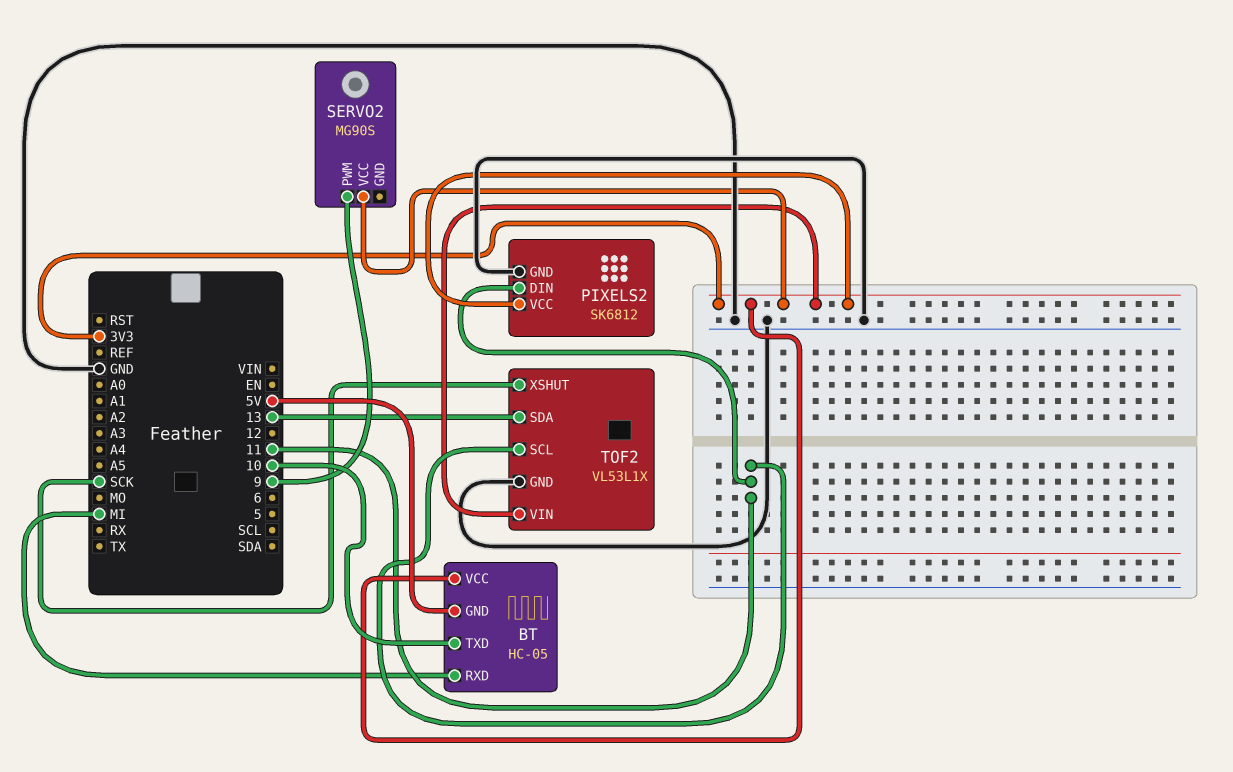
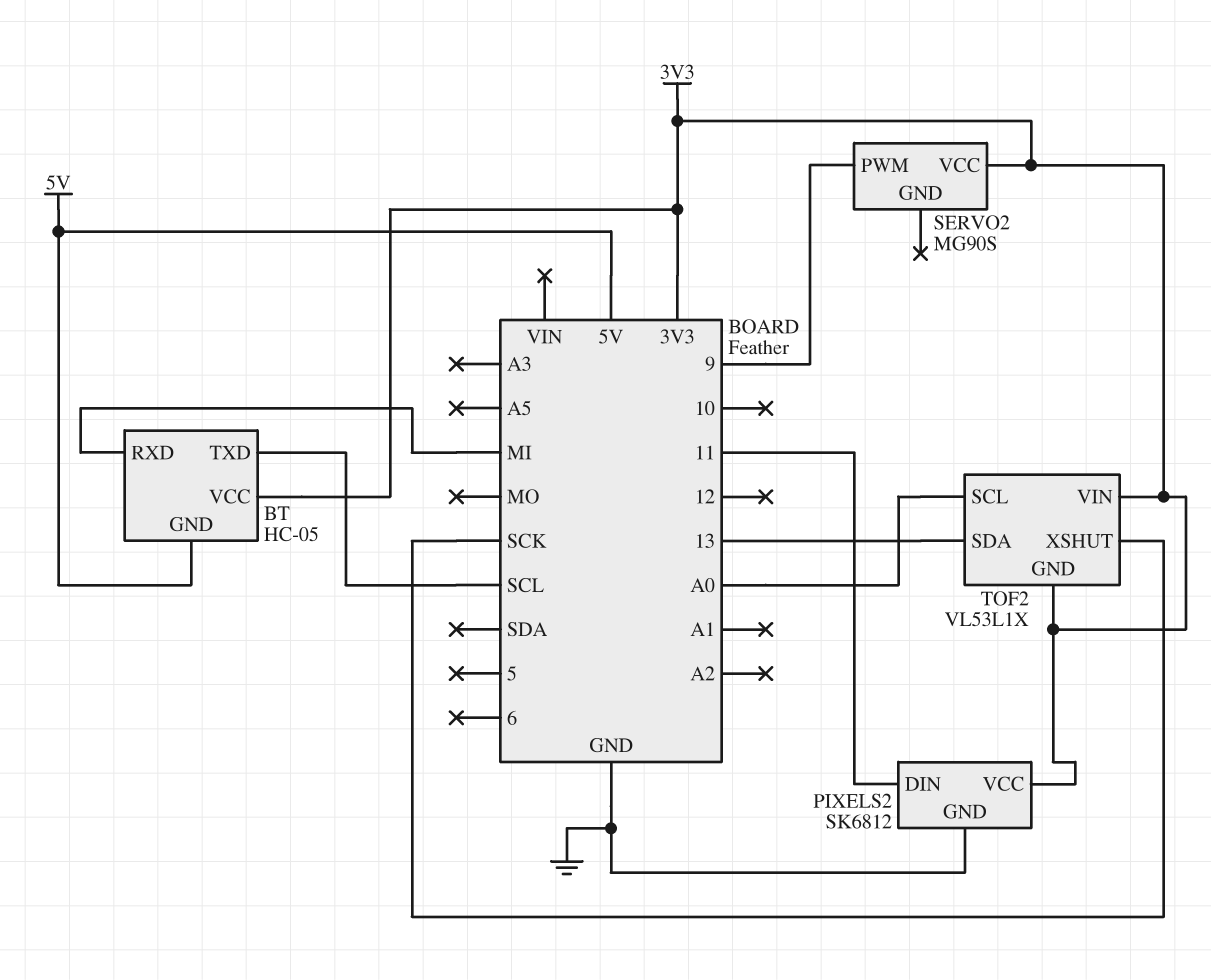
BT pin TXD: 10 -> SCL
TOF2 pin GND: GND -> 3V3
TOF2 pin SCL: 11 -> A0

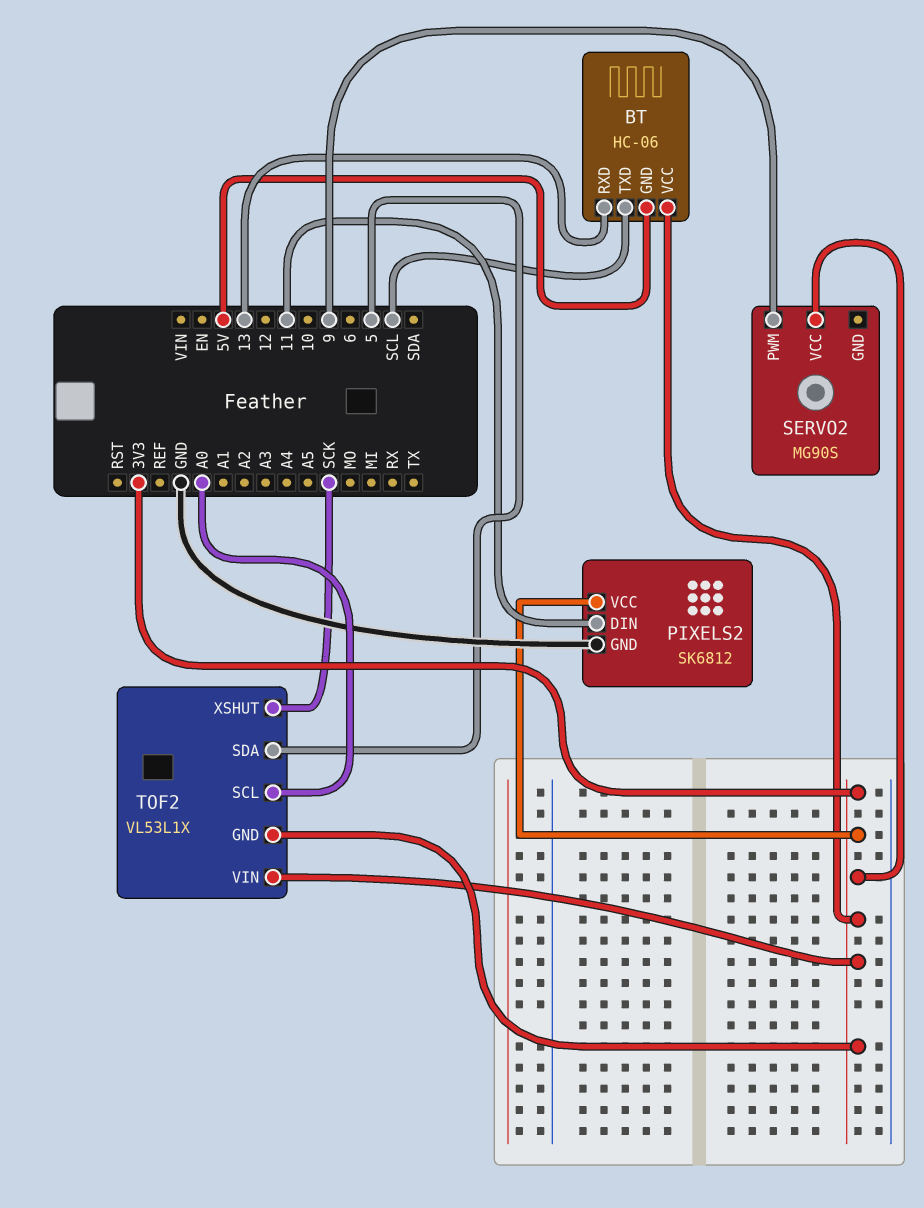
BT: HC-05 -> HC-06
BT pin RXD: MI -> 13
TOF2 pin SDA: 13 -> 5

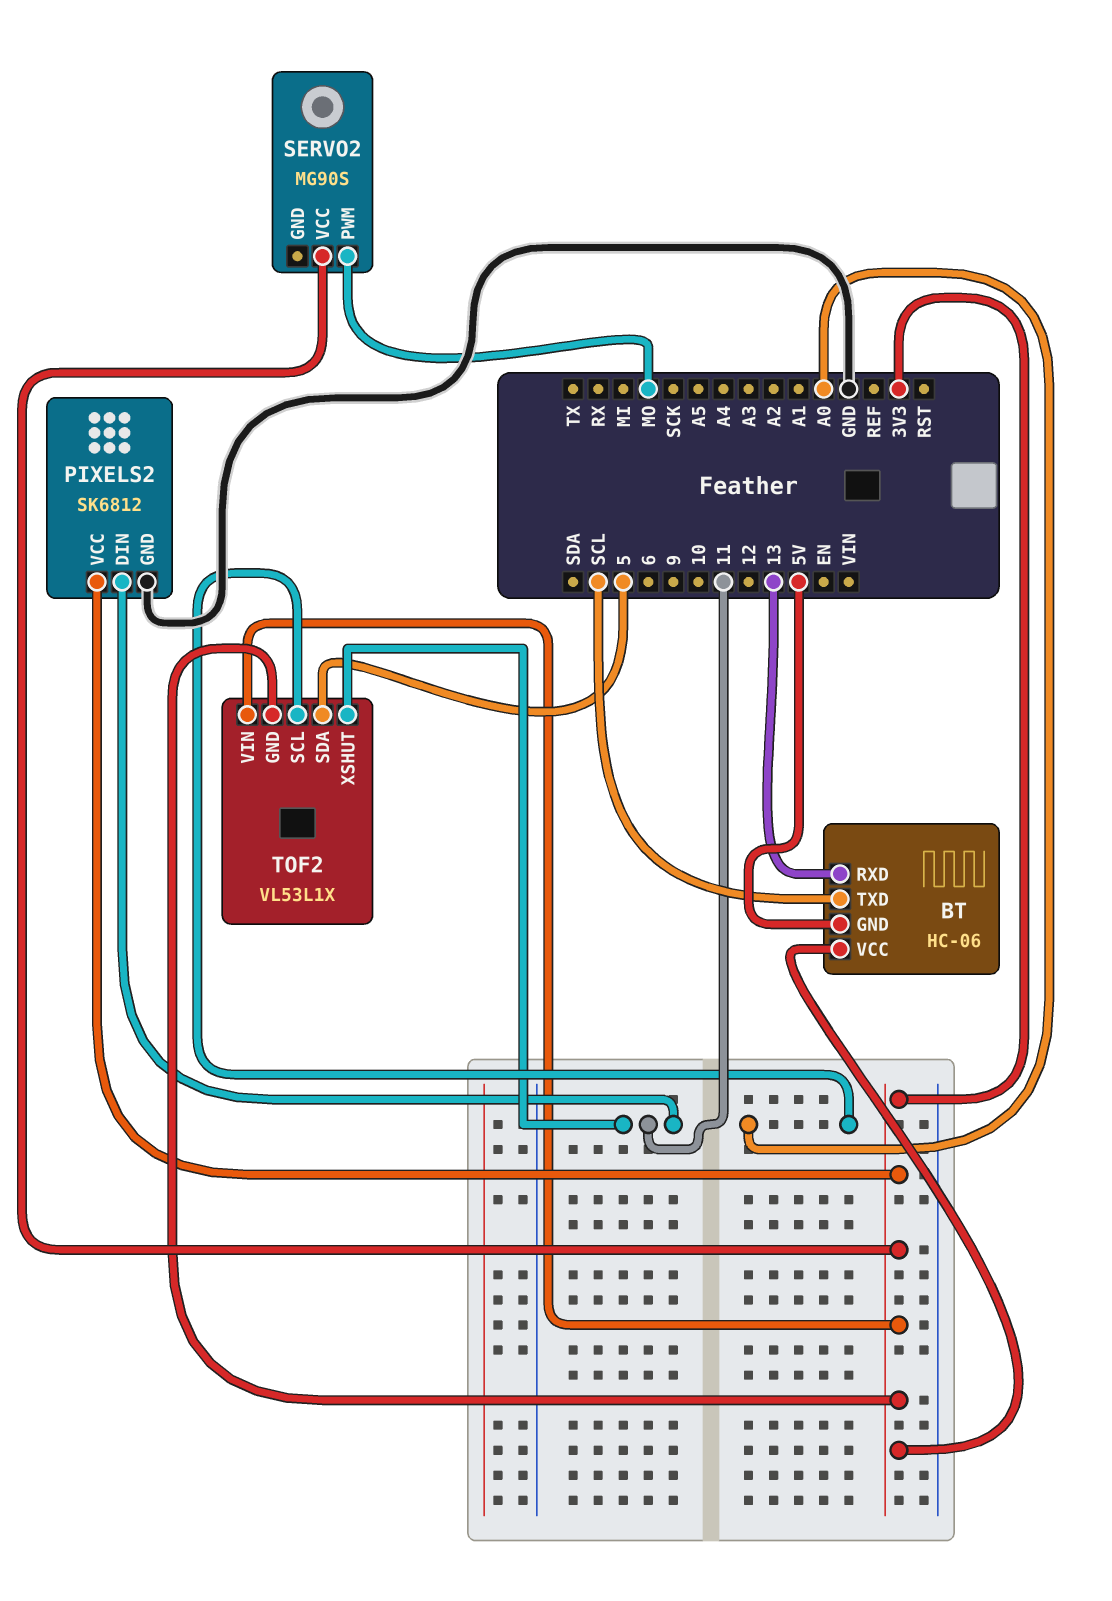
SERVO2 pin PWM: 9 -> MO
TOF2 pin XSHUT: SCK -> 11

